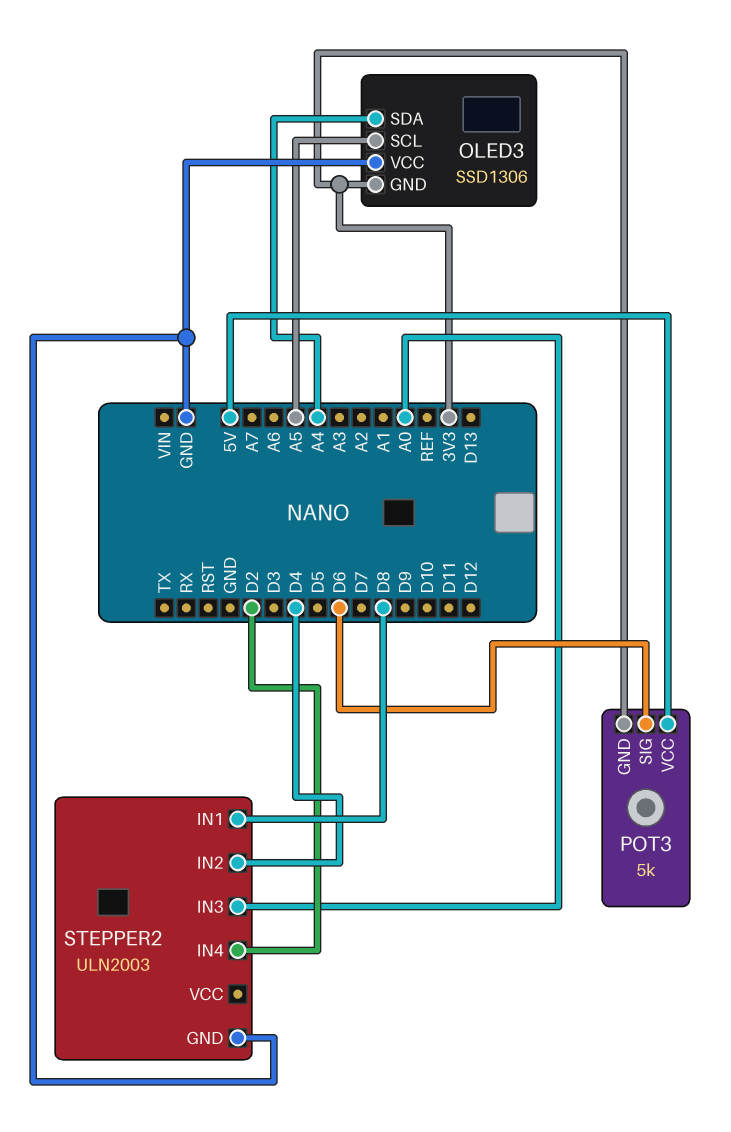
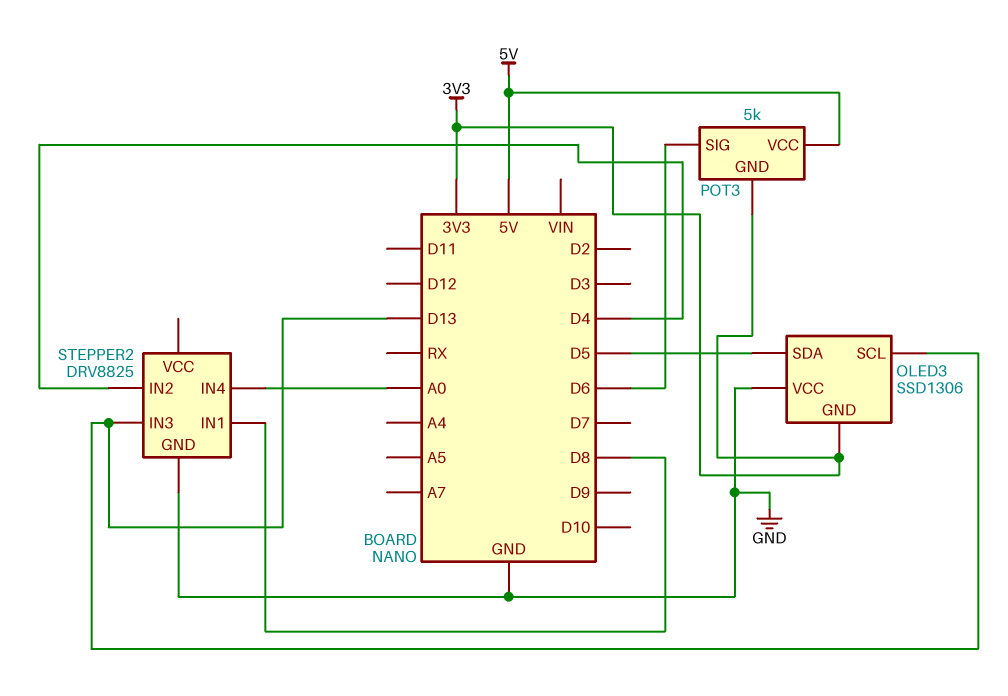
OLED3 pin SCL: A5 -> D13
OLED3 pin SDA: A4 -> D5
STEPPER2: ULN2003 -> DRV8825
STEPPER2 pin IN3: A0 -> D13
STEPPER2 pin IN4: D2 -> A0

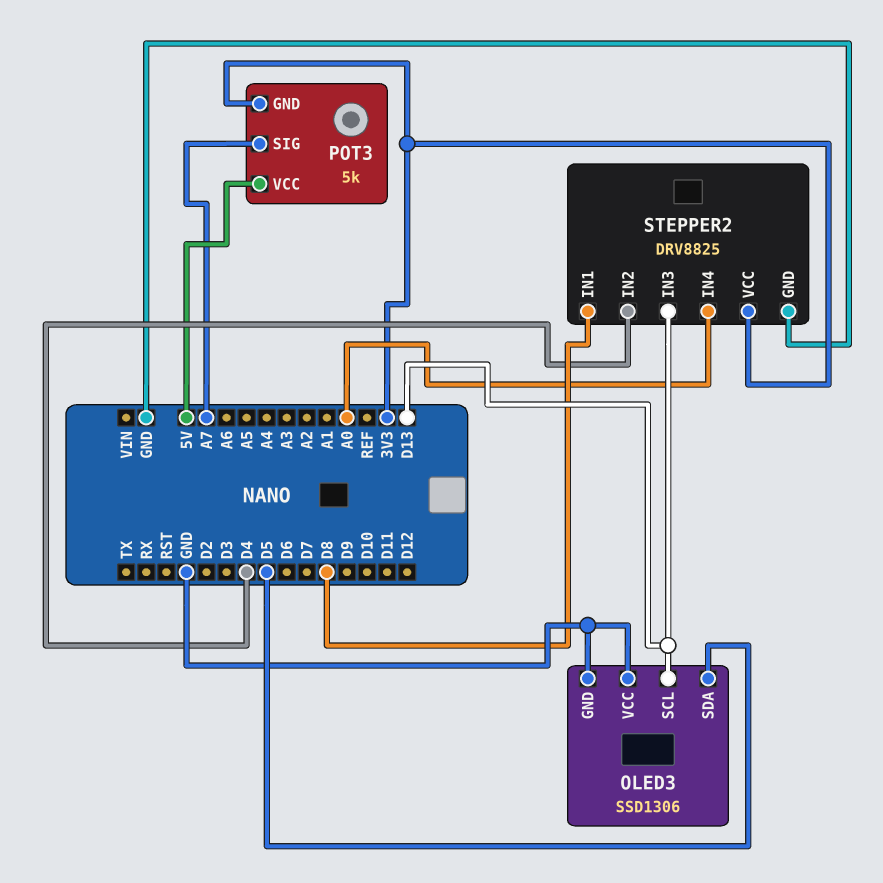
OLED3 pin GND: 3V3 -> GND
POT3 pin SIG: D6 -> A7
STEPPER2 pin VCC: none -> 3V3

